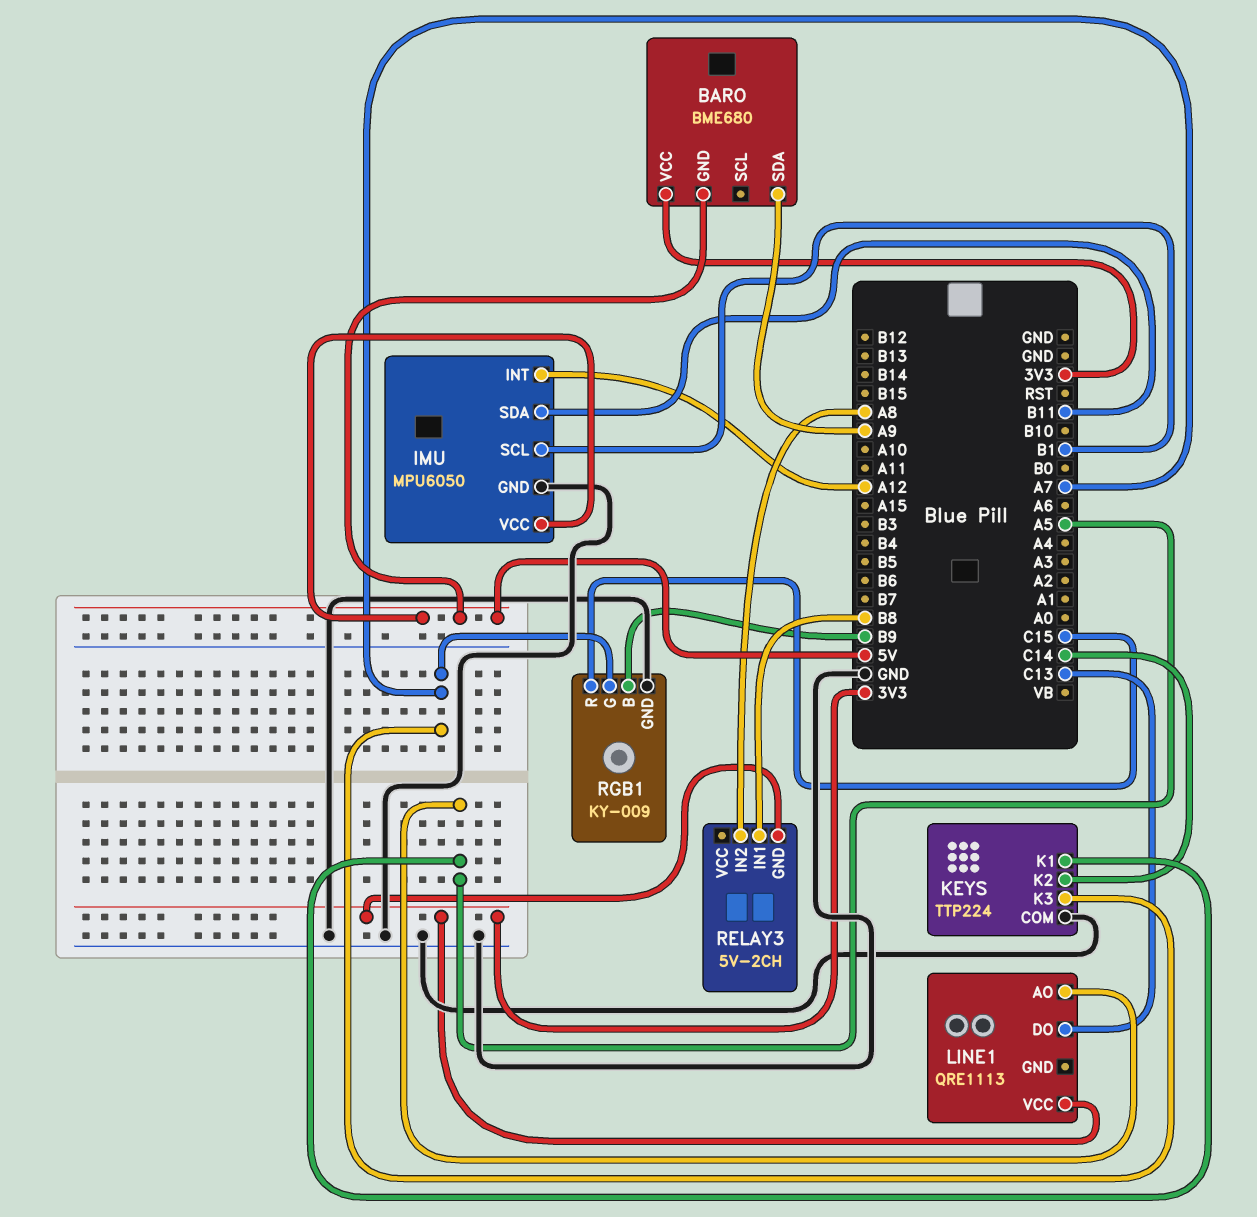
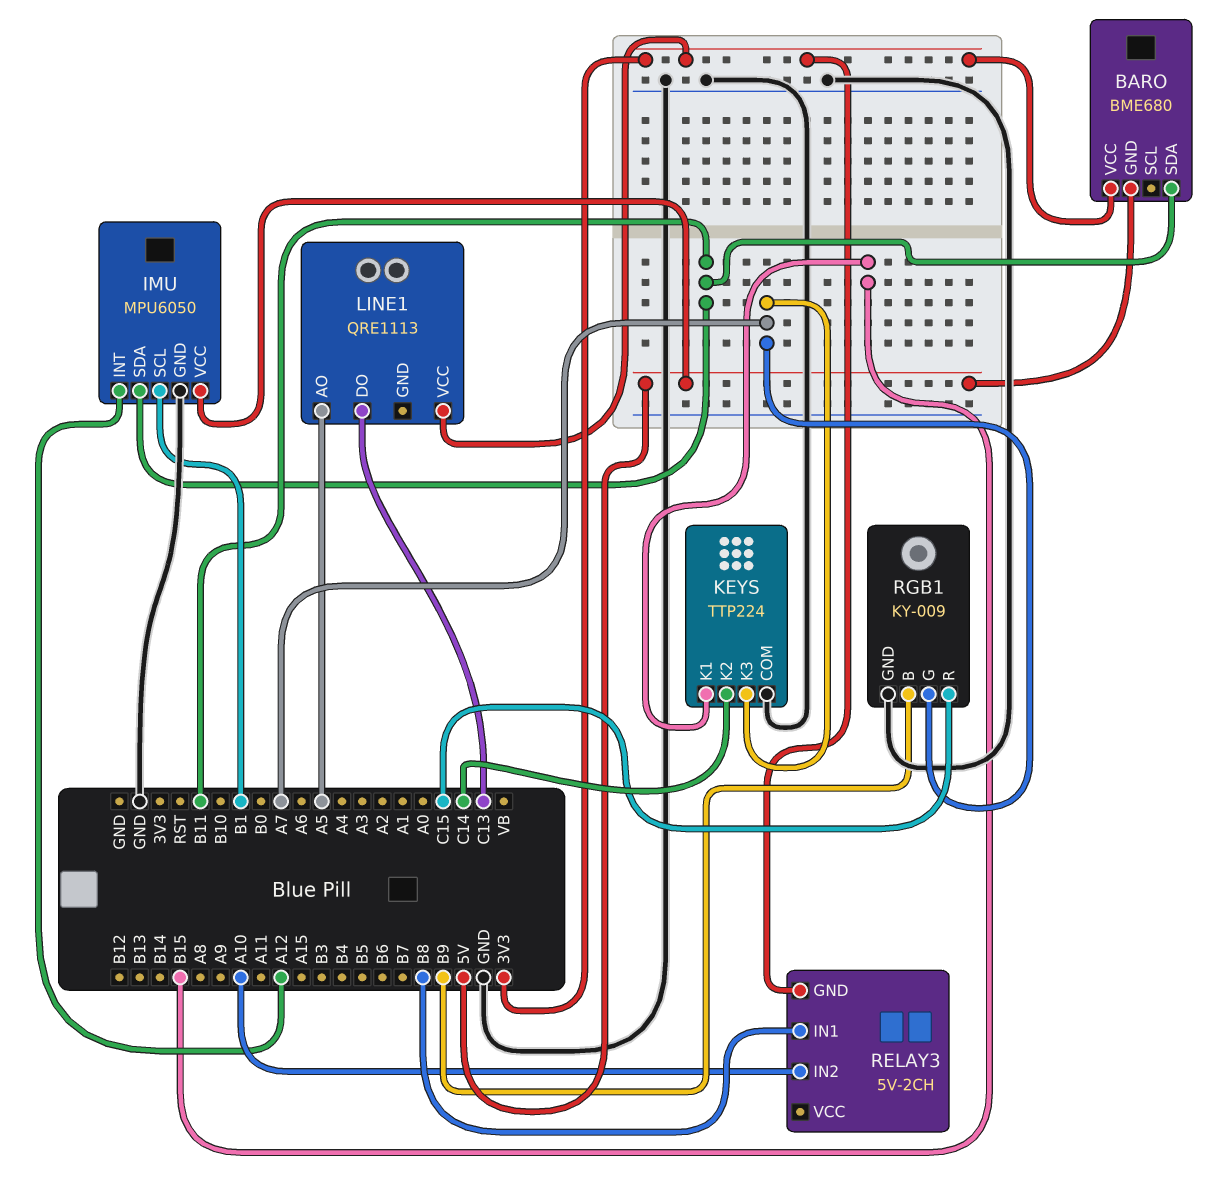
BARO pin SDA: A9 -> B11
KEYS pin K1: A5 -> B15
RELAY3 pin IN2: A8 -> A10

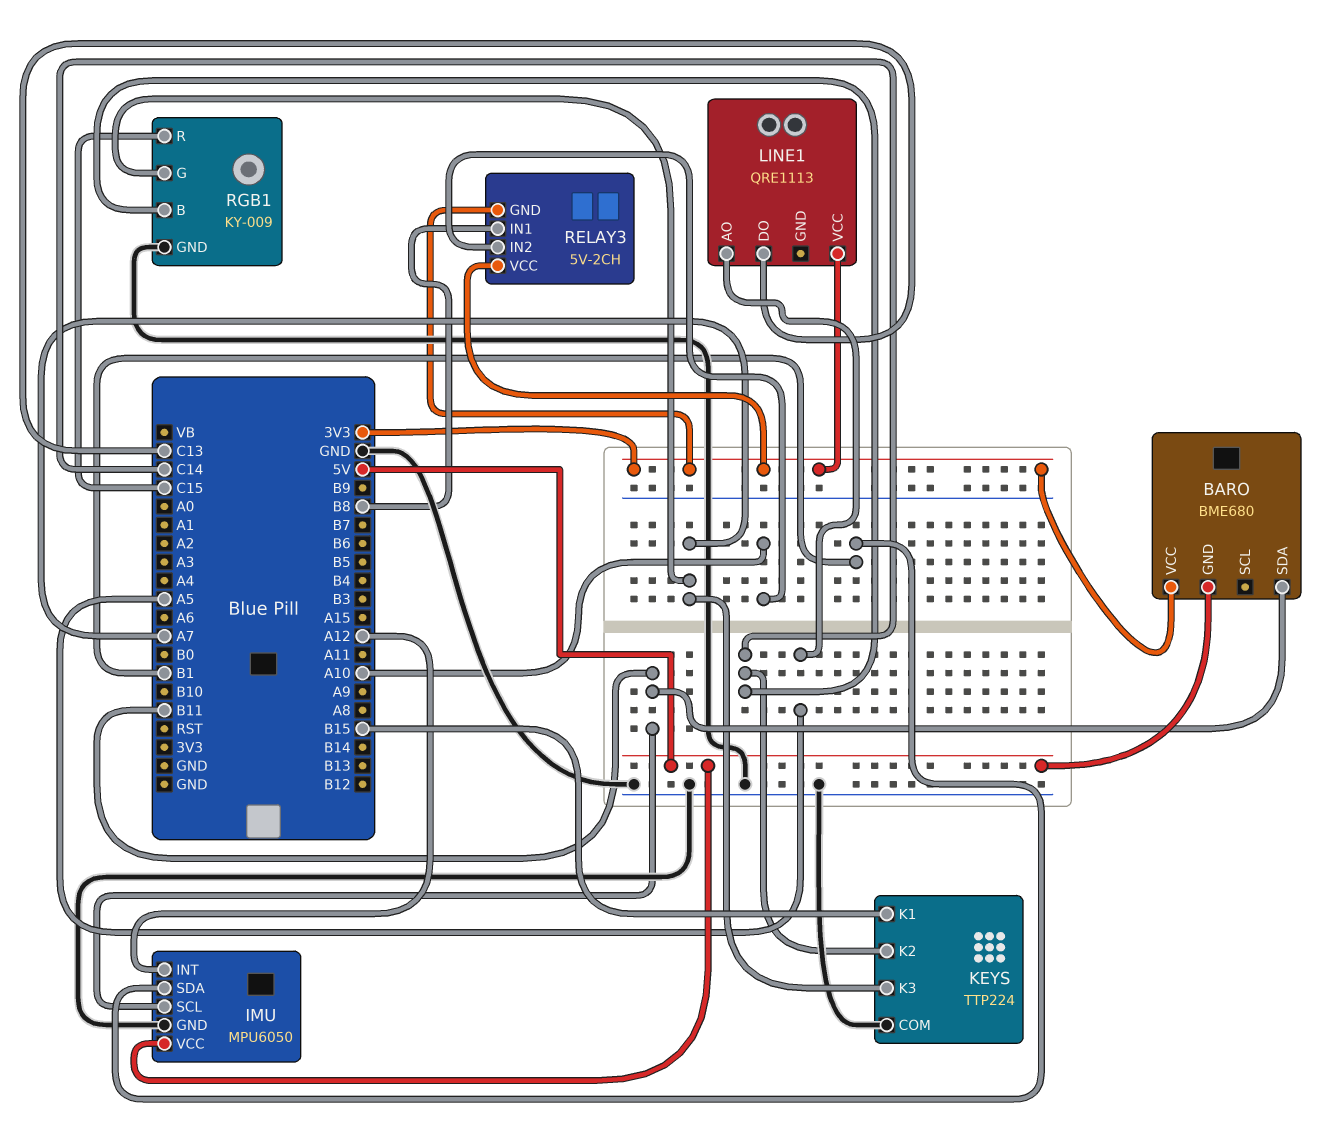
IMU pin SCL: B1 -> B11
IMU pin SDA: B11 -> B1
RELAY3 pin VCC: none -> 3V3
RGB1 pin B: B9 -> C14

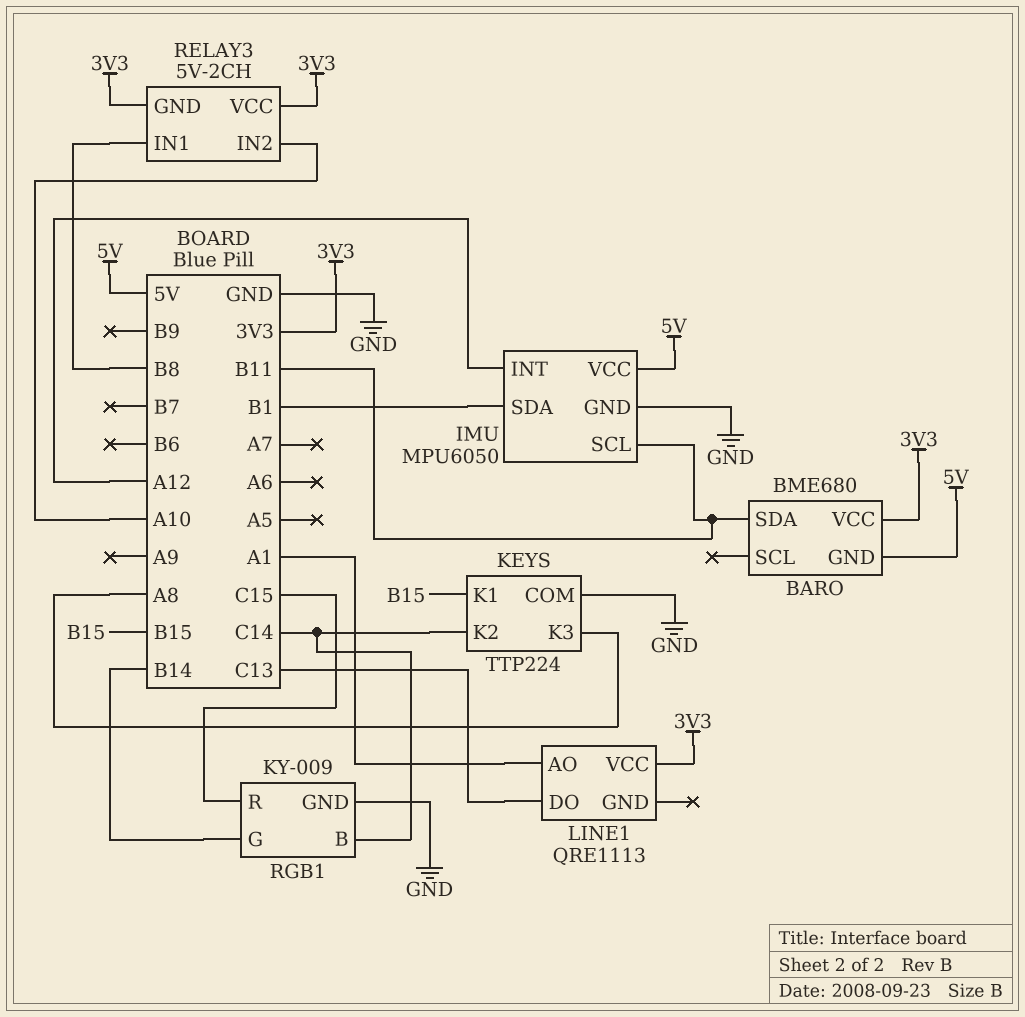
KEYS pin K3: A7 -> A8
LINE1 pin AO: A5 -> A1
RGB1 pin G: A7 -> B14

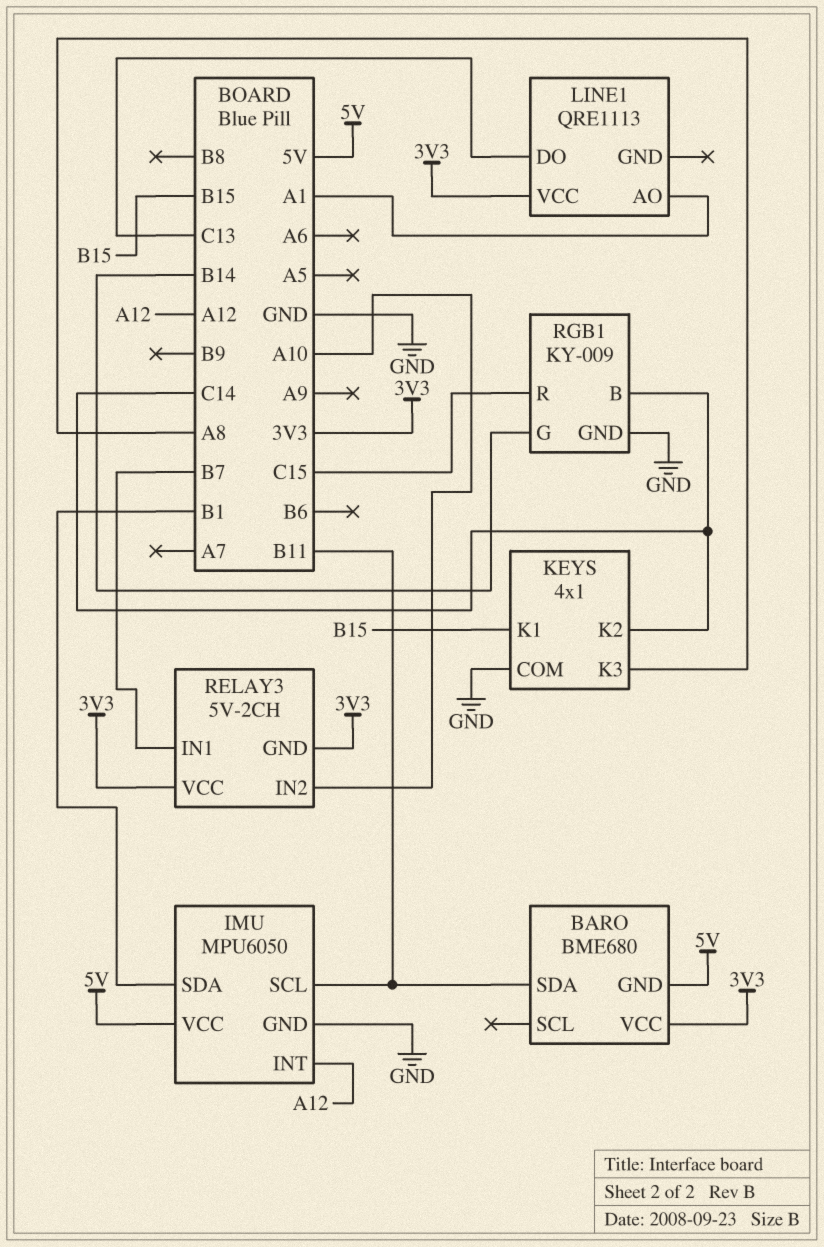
KEYS: TTP224 -> 4x1
RELAY3 pin IN1: B8 -> B7

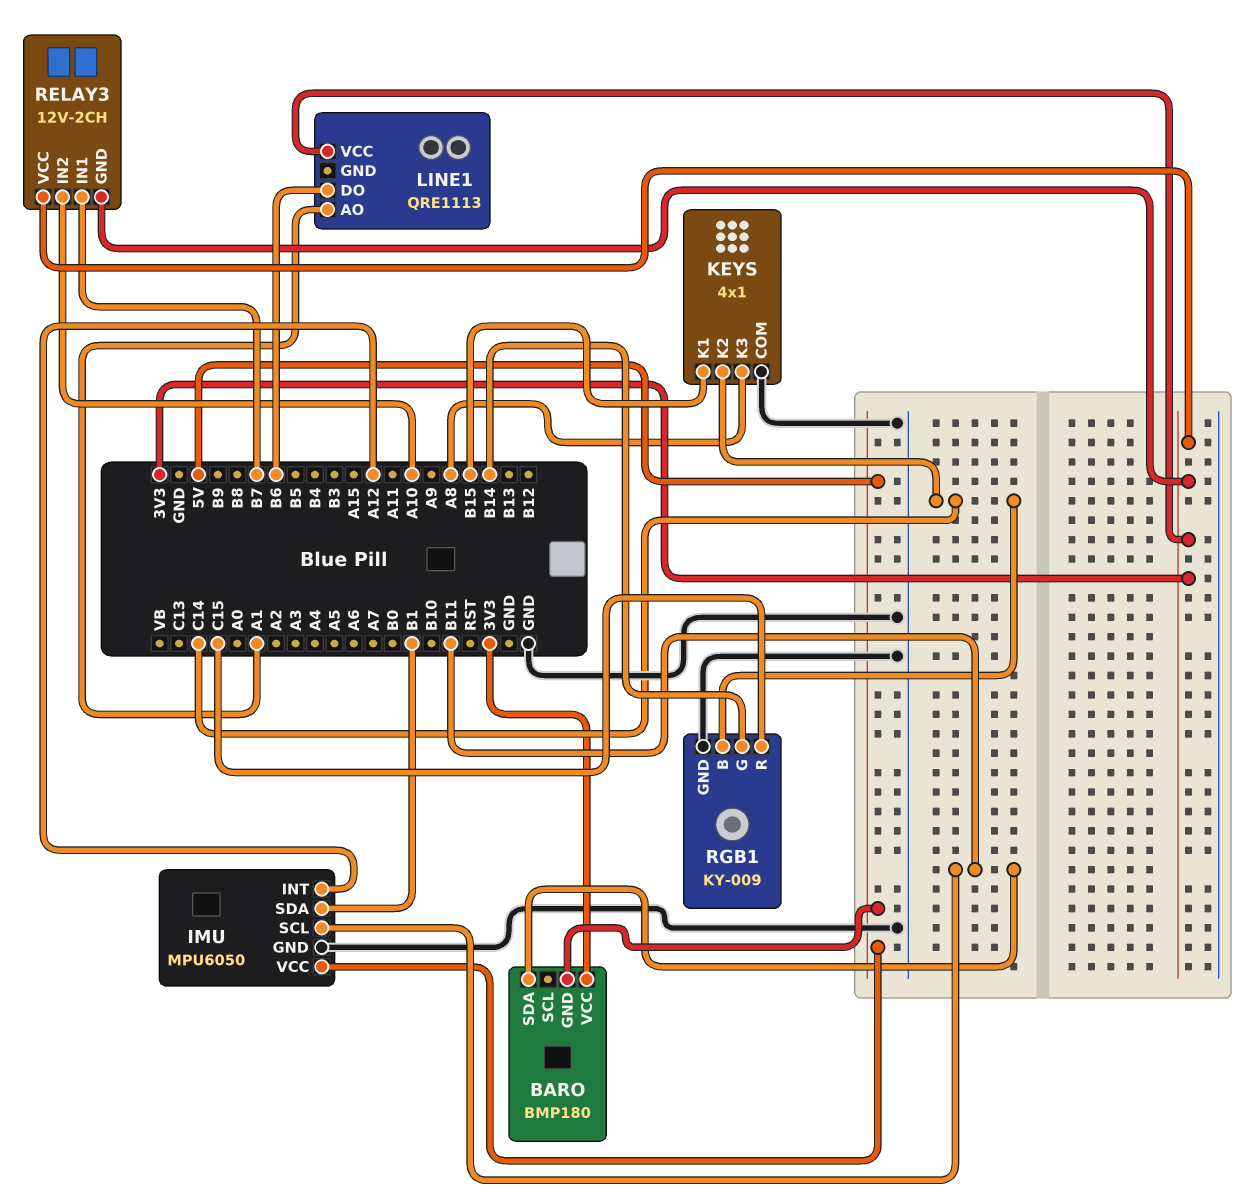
BARO: BME680 -> BMP180
LINE1 pin DO: C13 -> B6
RELAY3: 5V-2CH -> 12V-2CH

